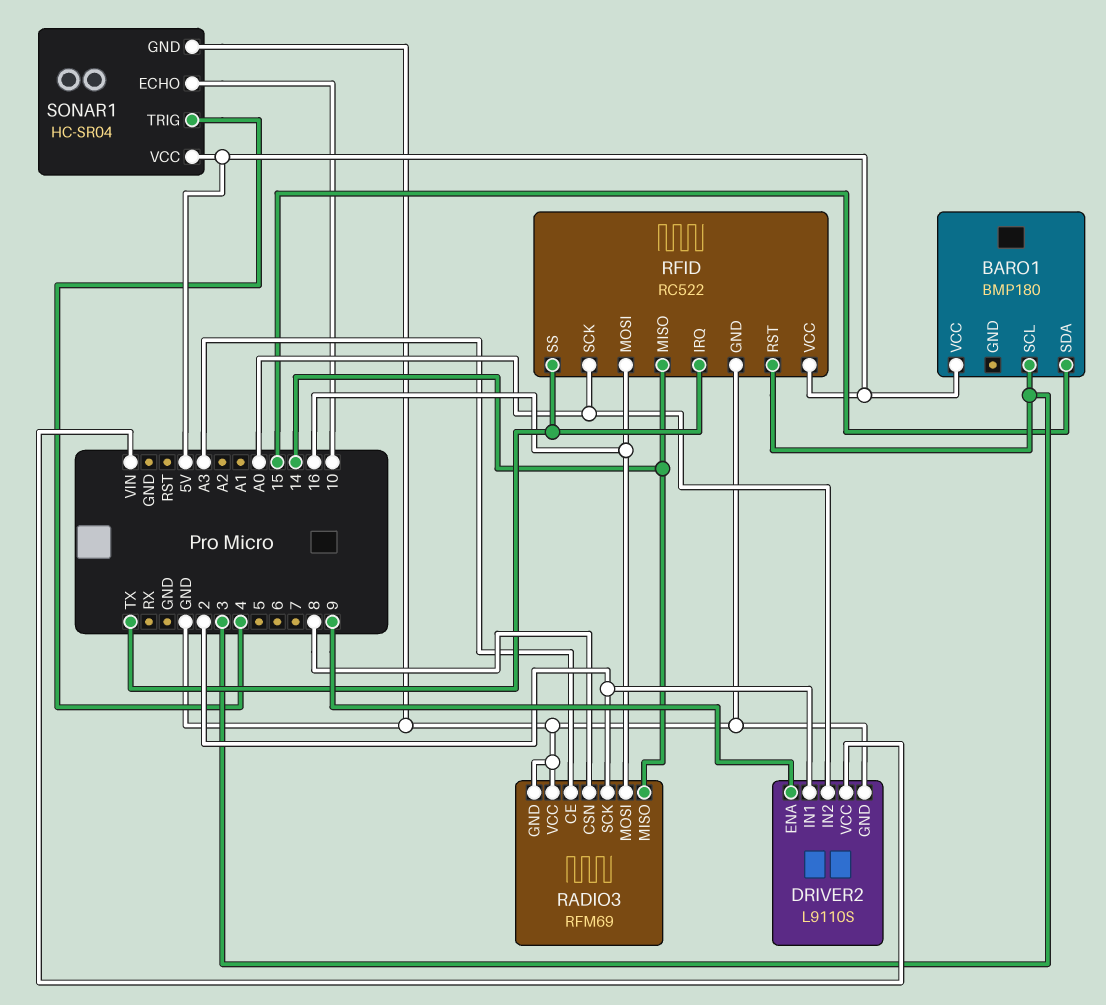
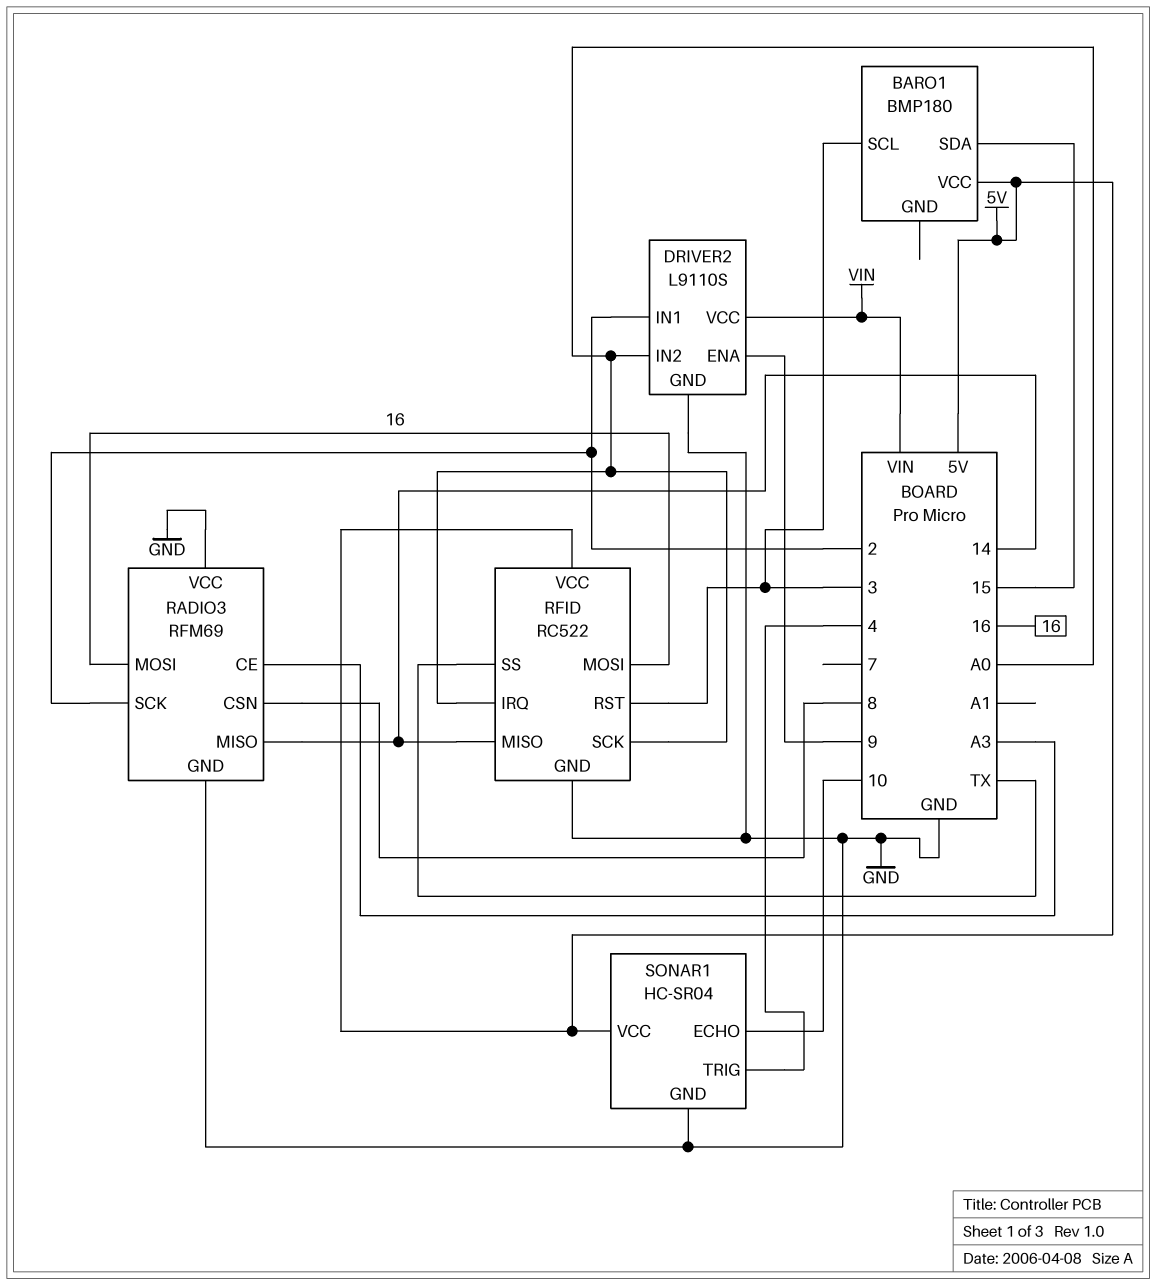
RFID pin IRQ: TX -> A0

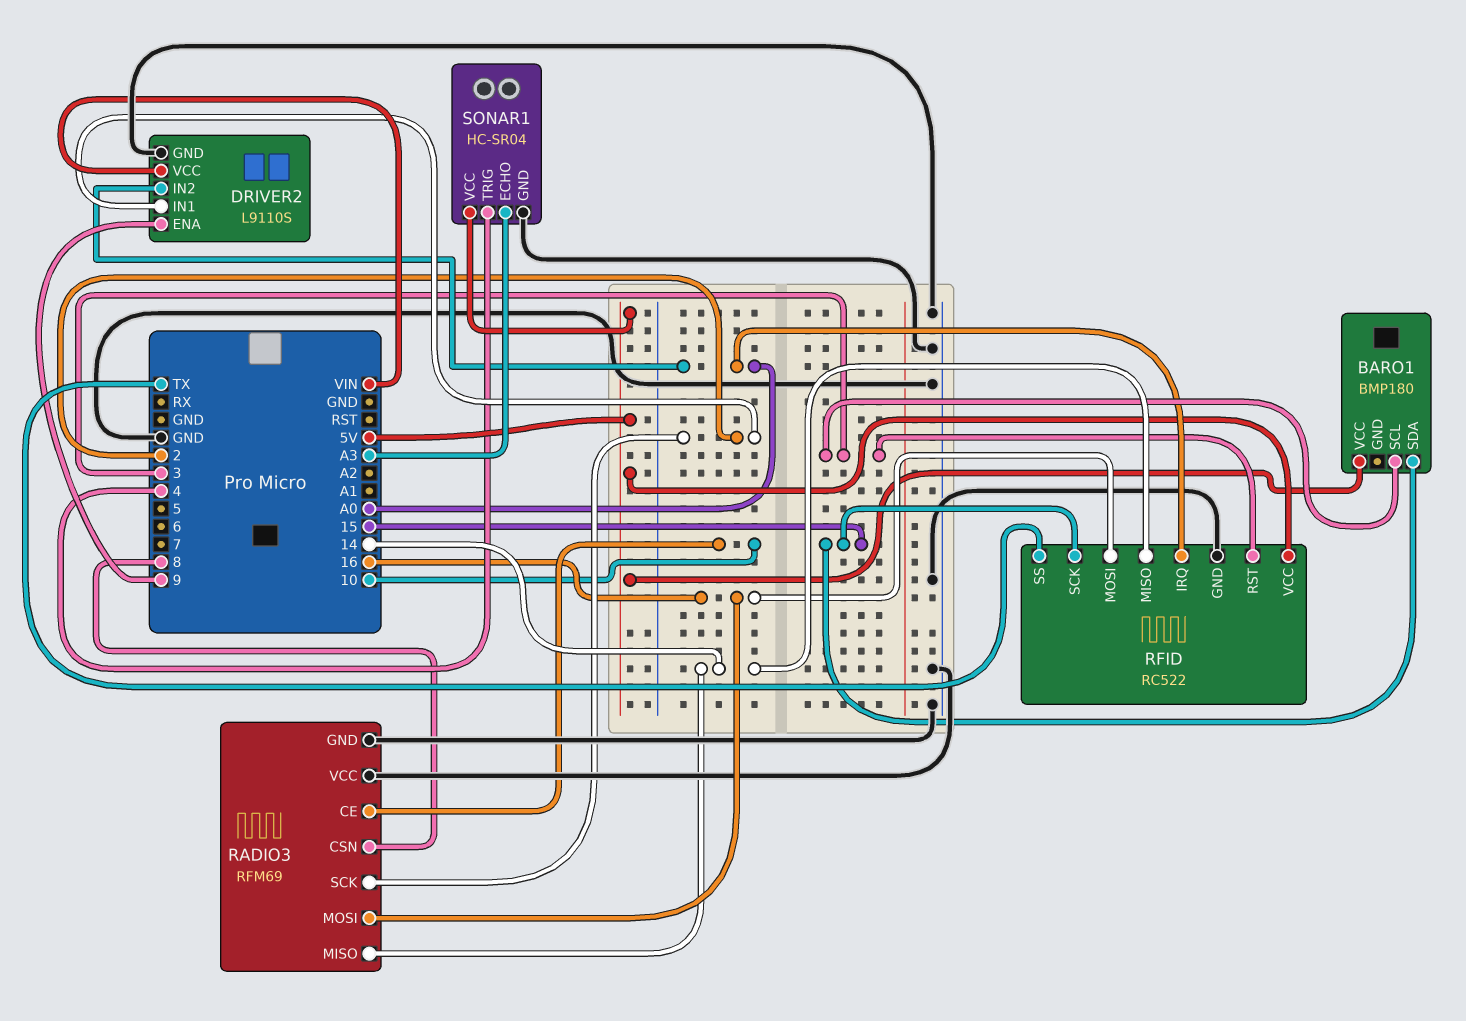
RADIO3 pin CE: A3 -> 10
RFID pin SCK: A0 -> 15
SONAR1 pin ECHO: 10 -> A3

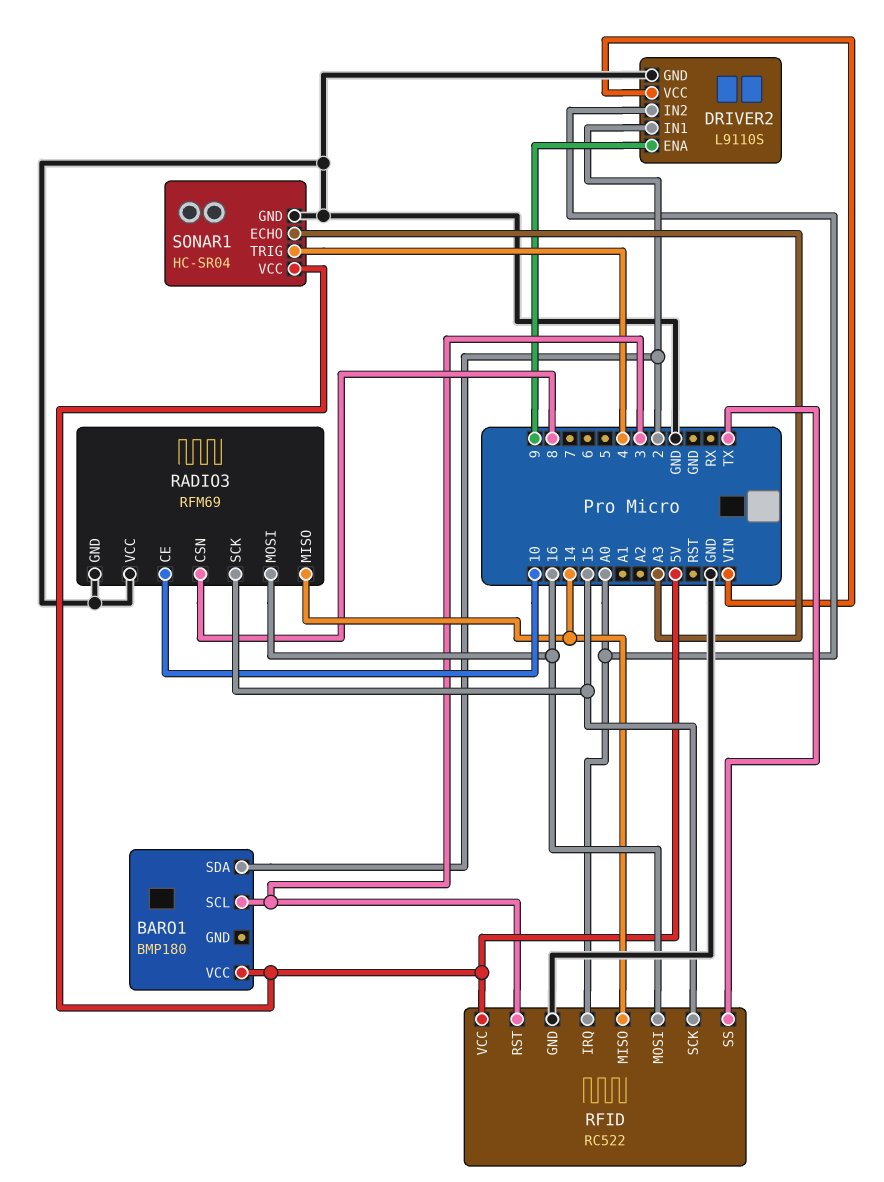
BARO1 pin SDA: 15 -> 2
RADIO3 pin SCK: 2 -> 15

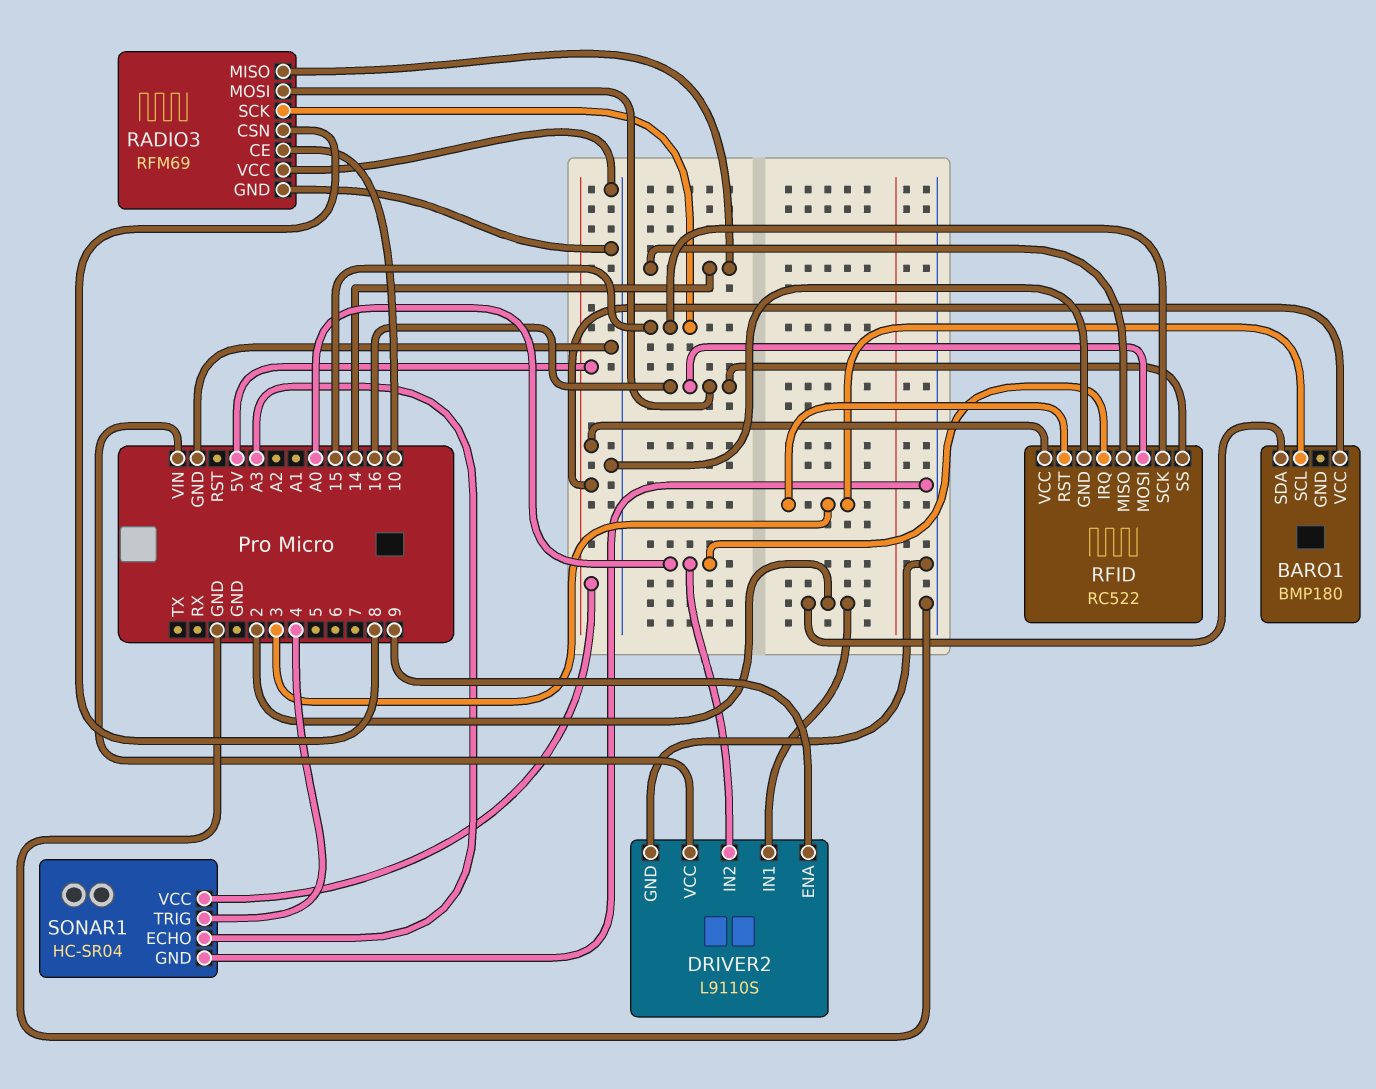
RFID pin SS: TX -> 16

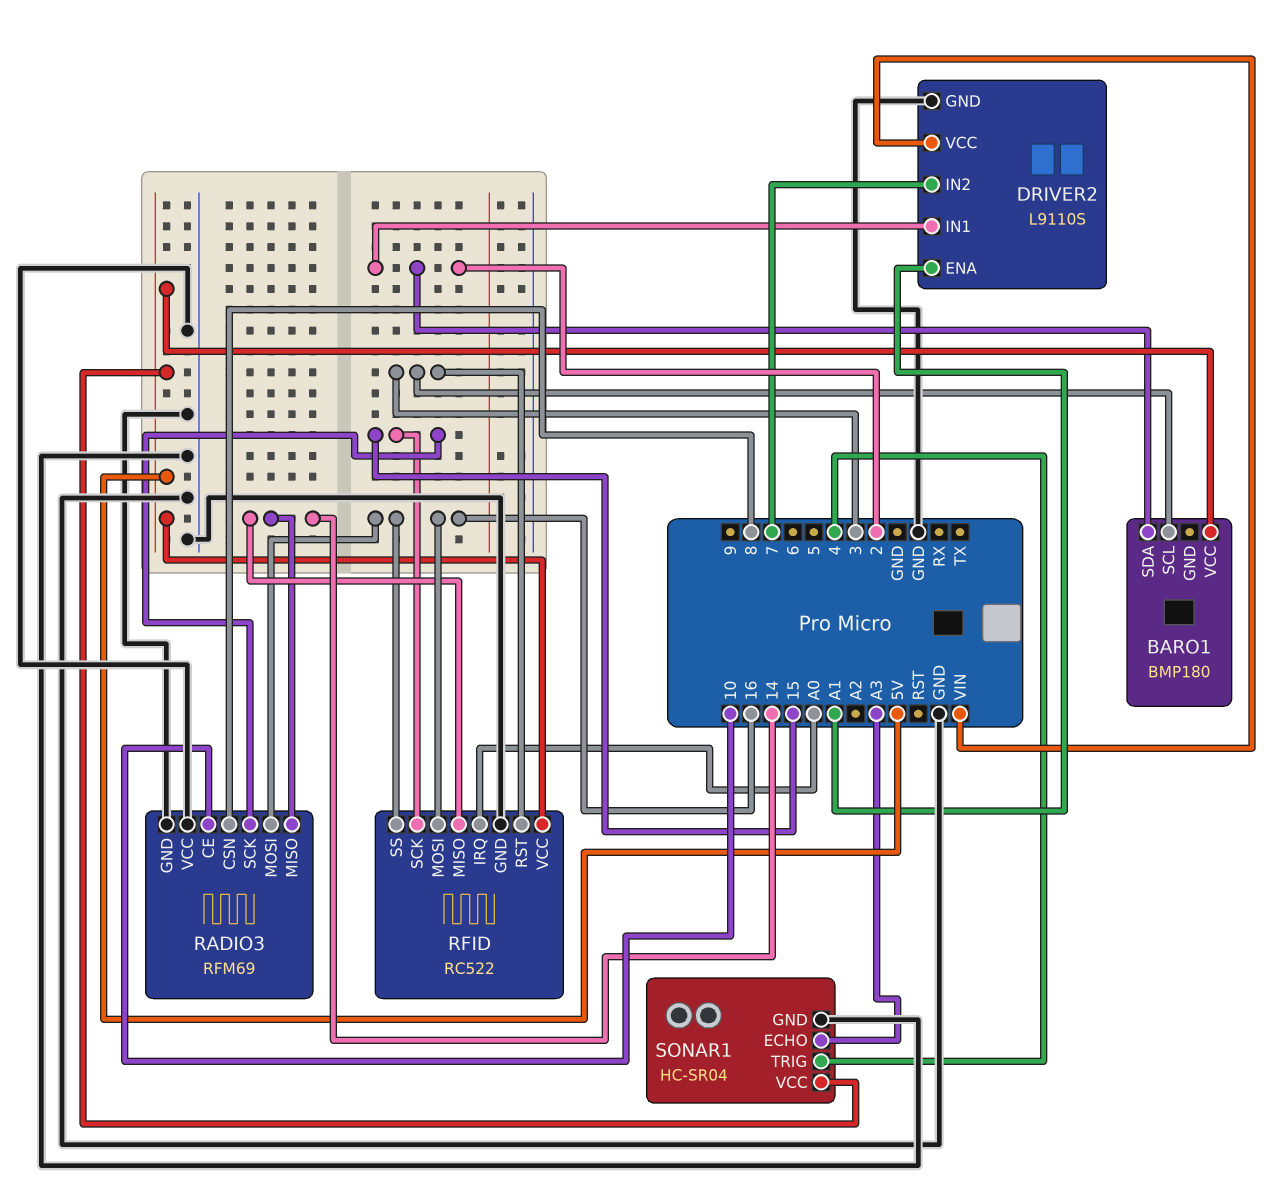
DRIVER2 pin ENA: 9 -> A1
DRIVER2 pin IN2: A0 -> 7

